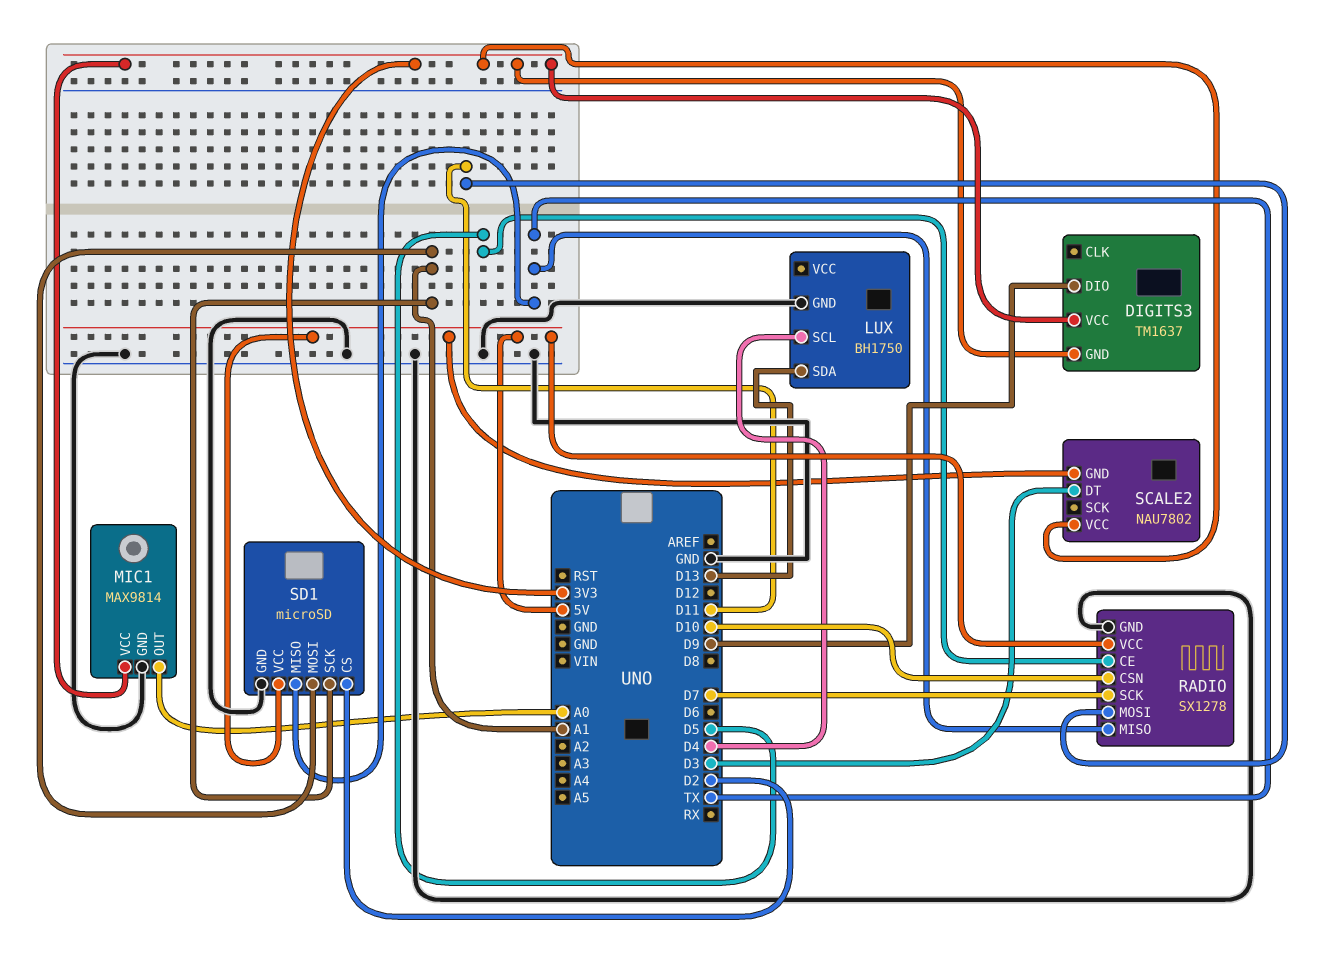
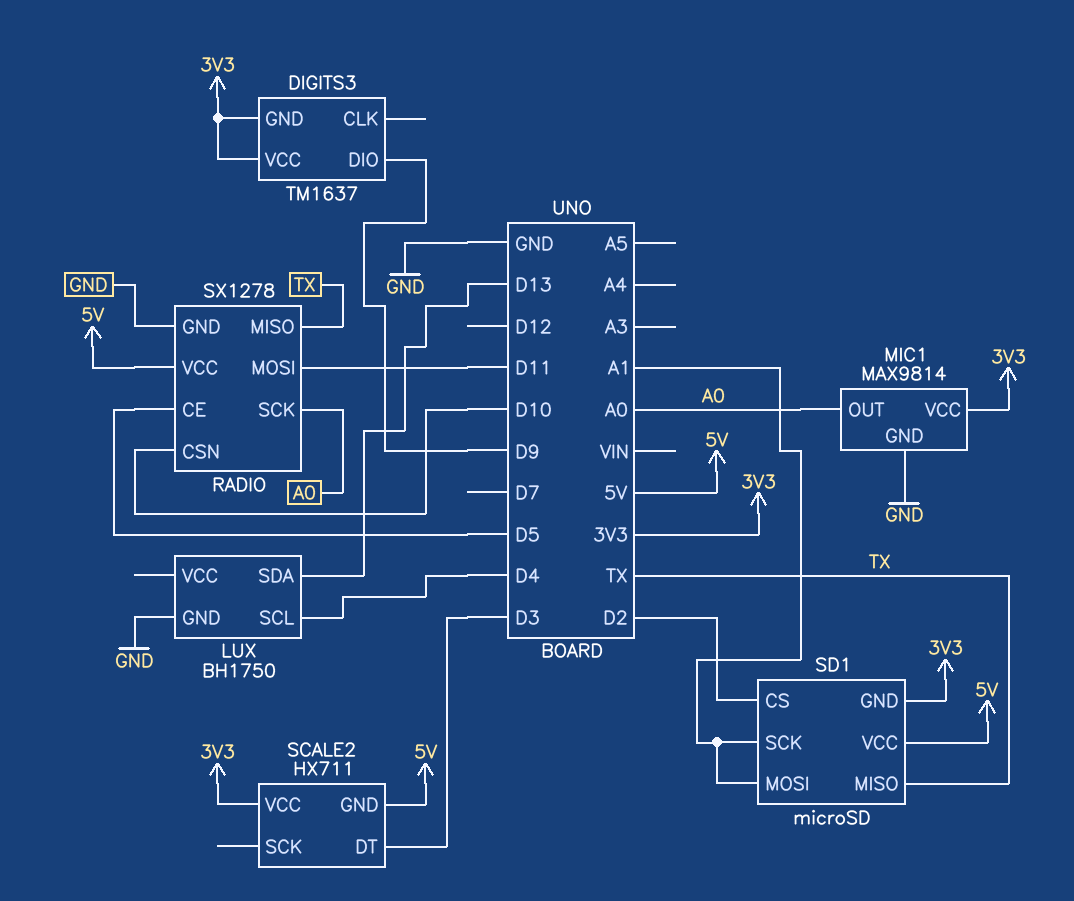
RADIO pin SCK: D7 -> A0
SCALE2: NAU7802 -> HX711
SD1 pin GND: GND -> 3V3

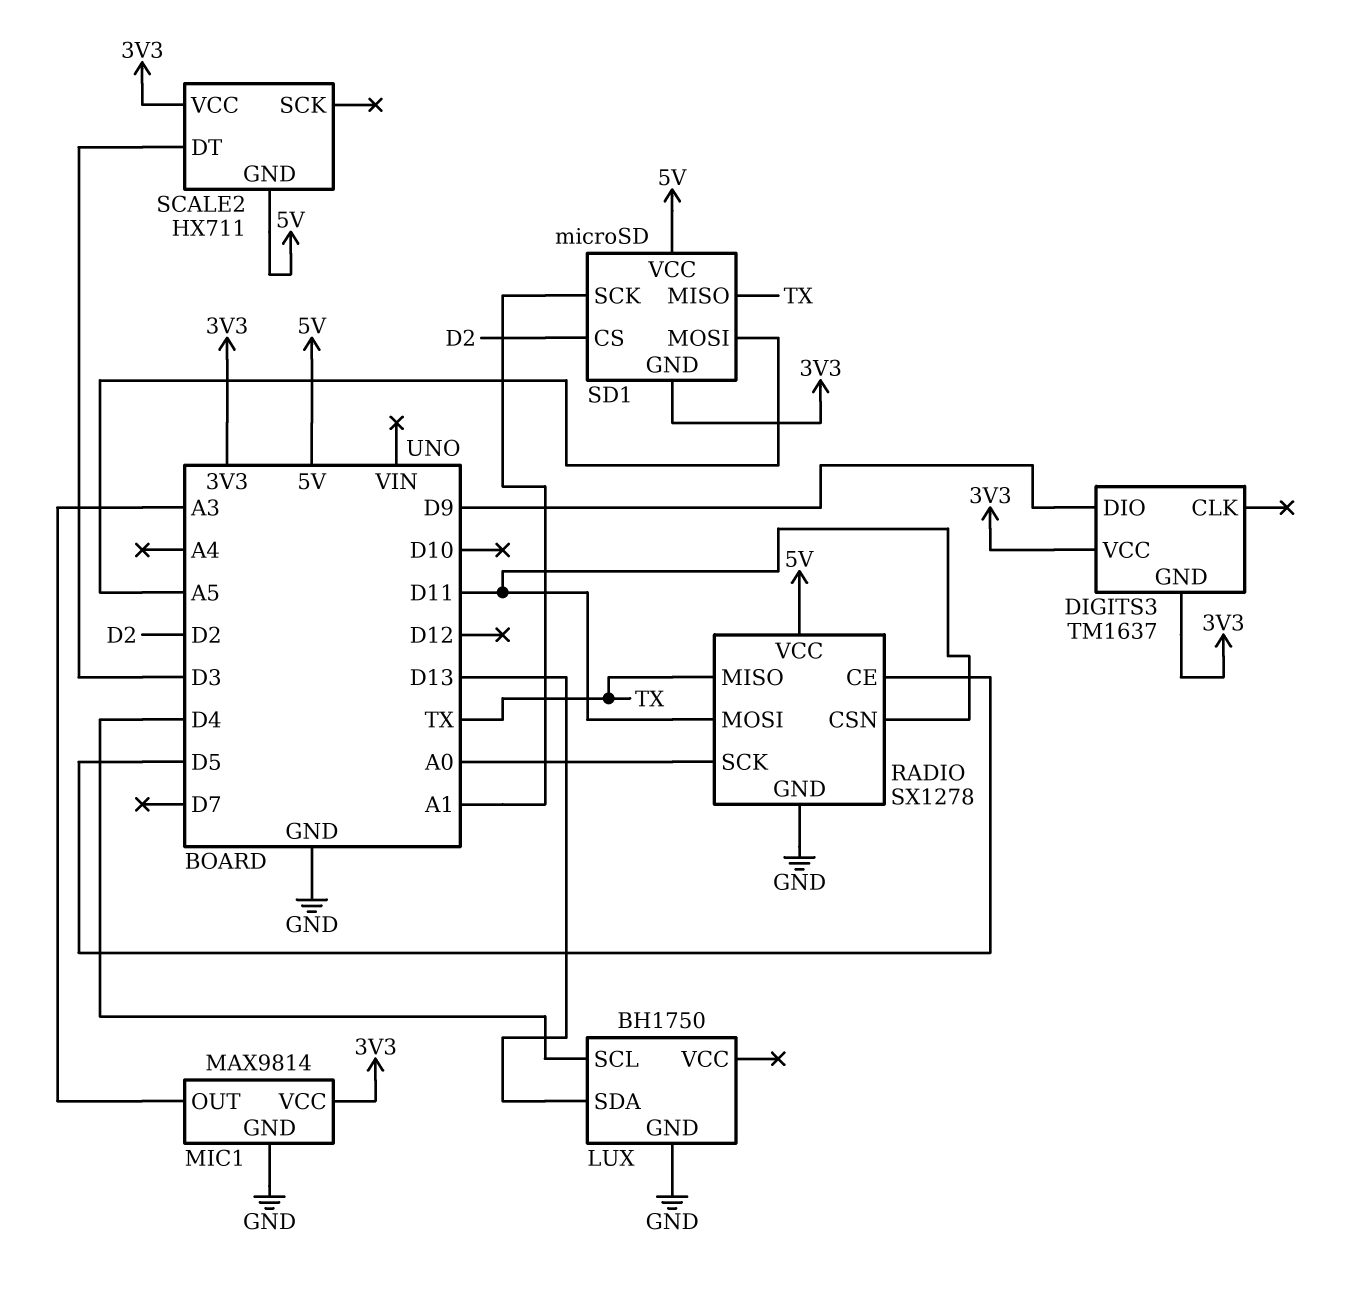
MIC1 pin OUT: A0 -> A3
RADIO pin CSN: D10 -> D11
SD1 pin MOSI: A1 -> A5

